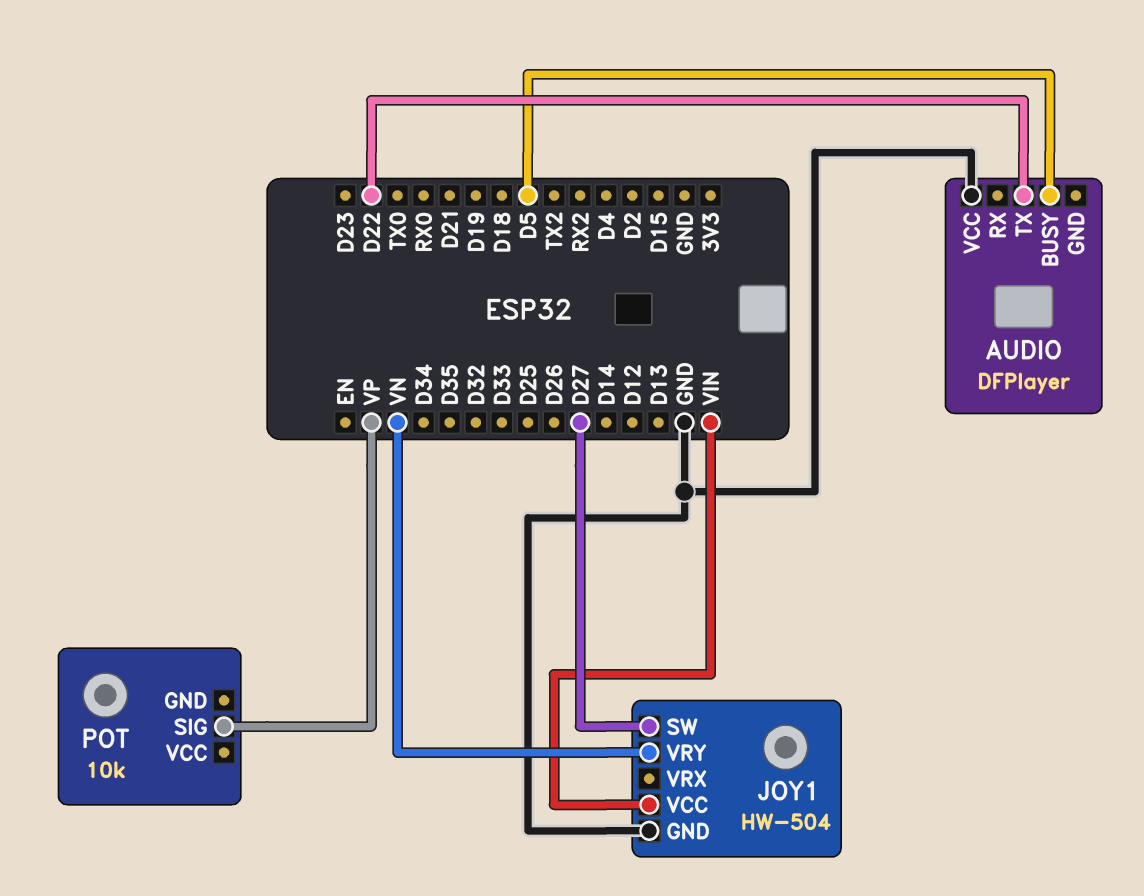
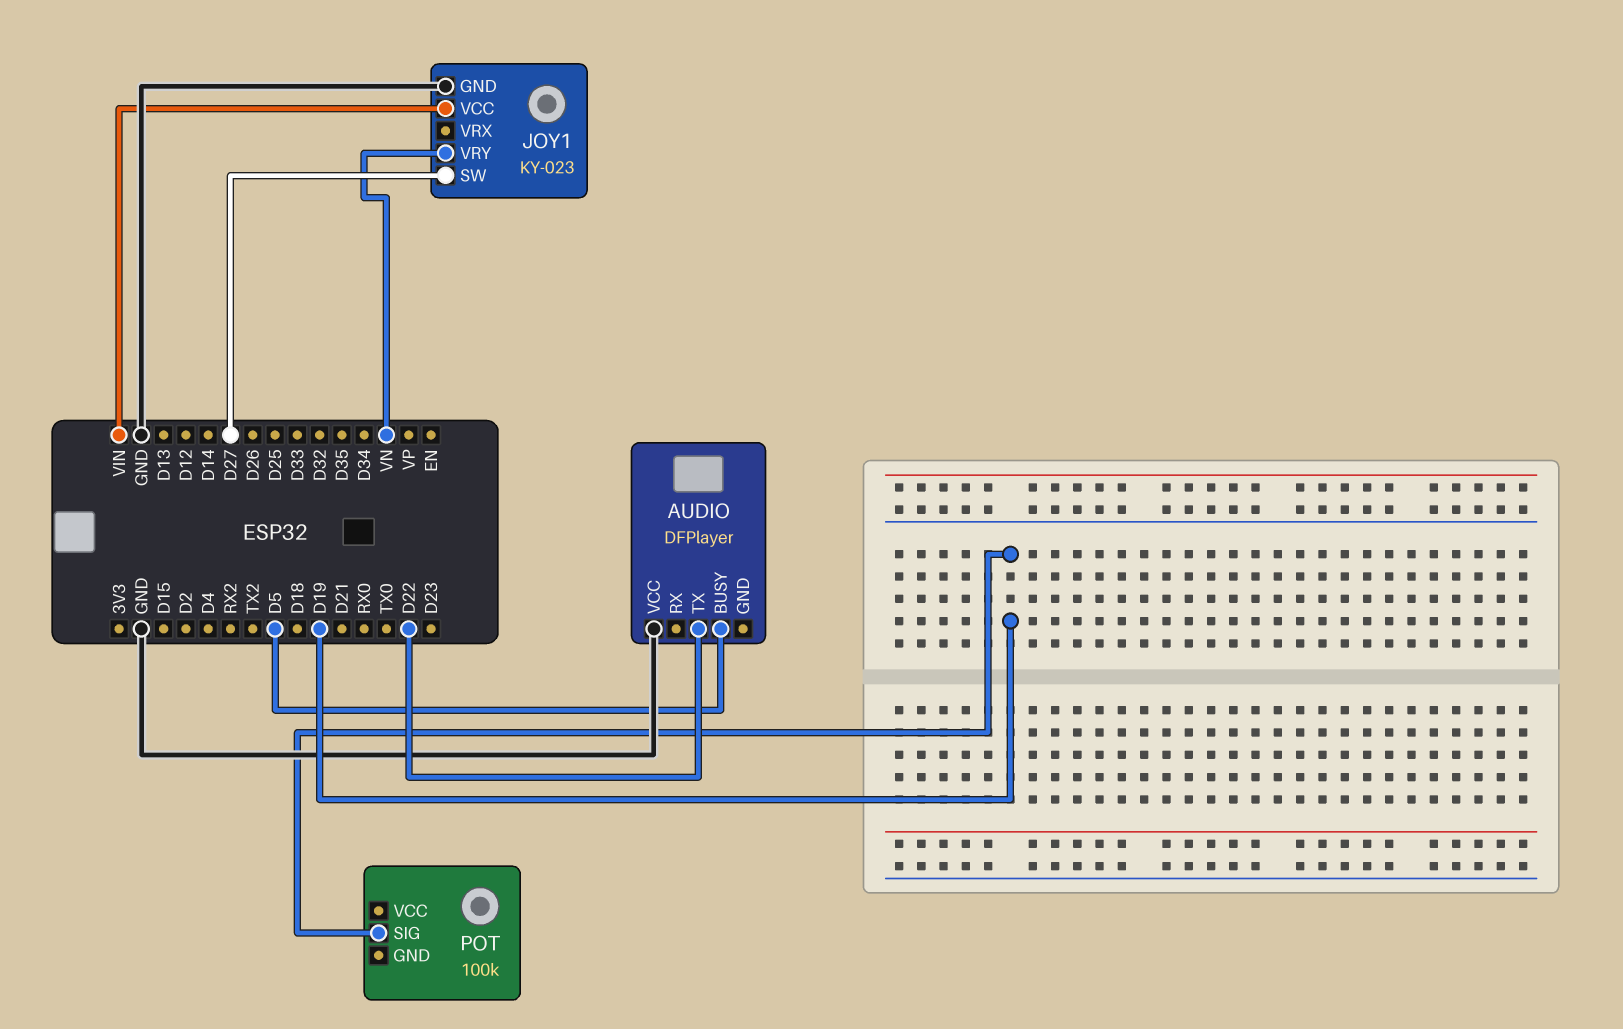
JOY1: HW-504 -> KY-023
POT: 10k -> 100k
POT pin SIG: VP -> D19

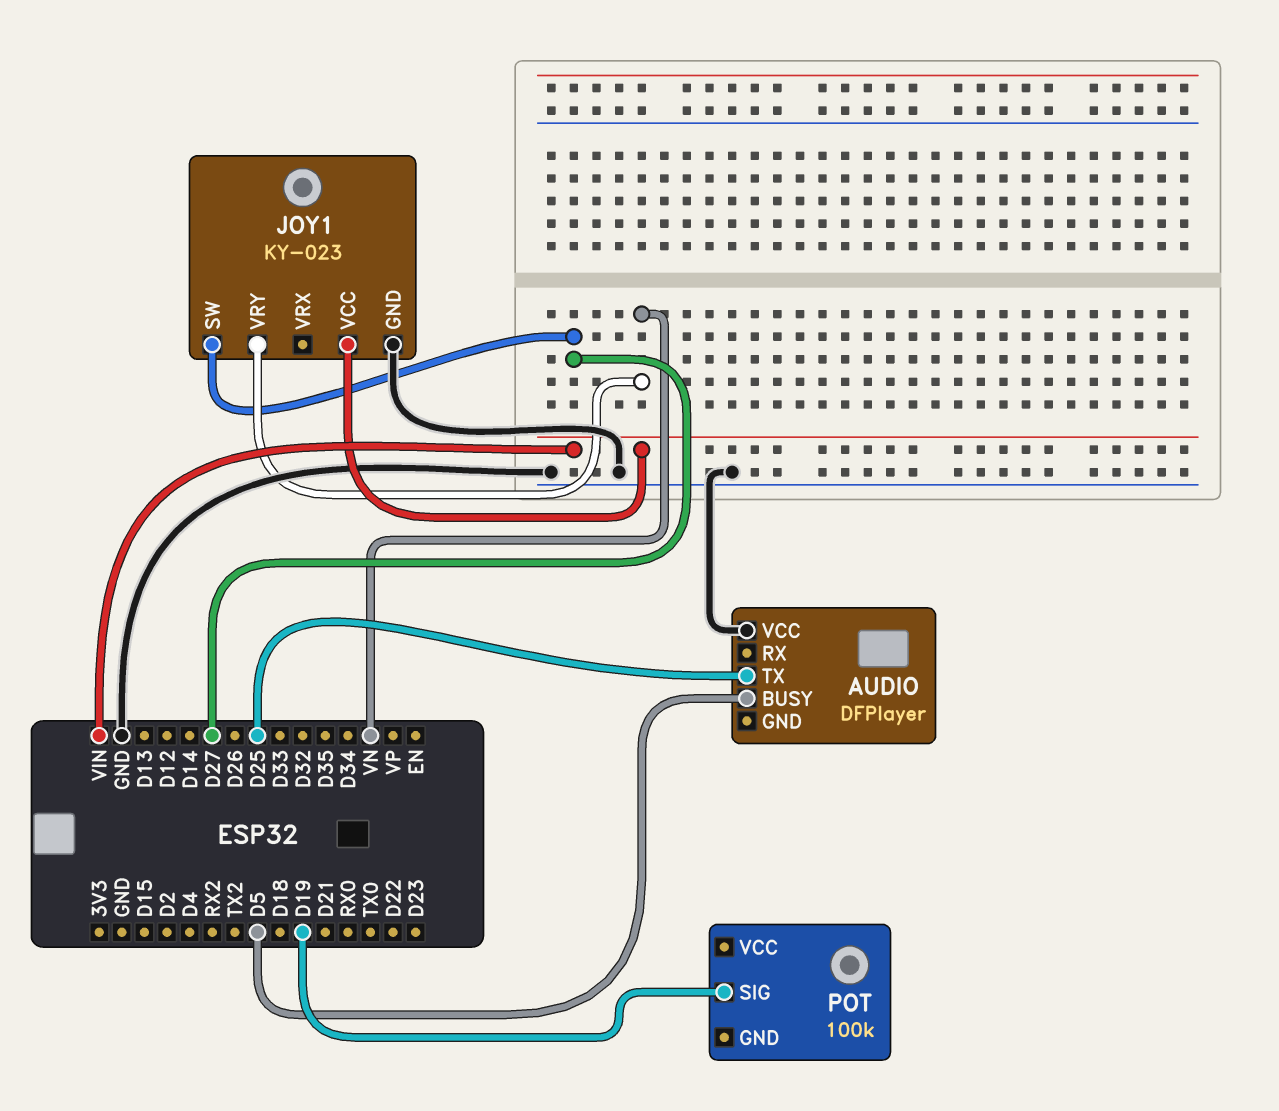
AUDIO pin TX: D22 -> D25

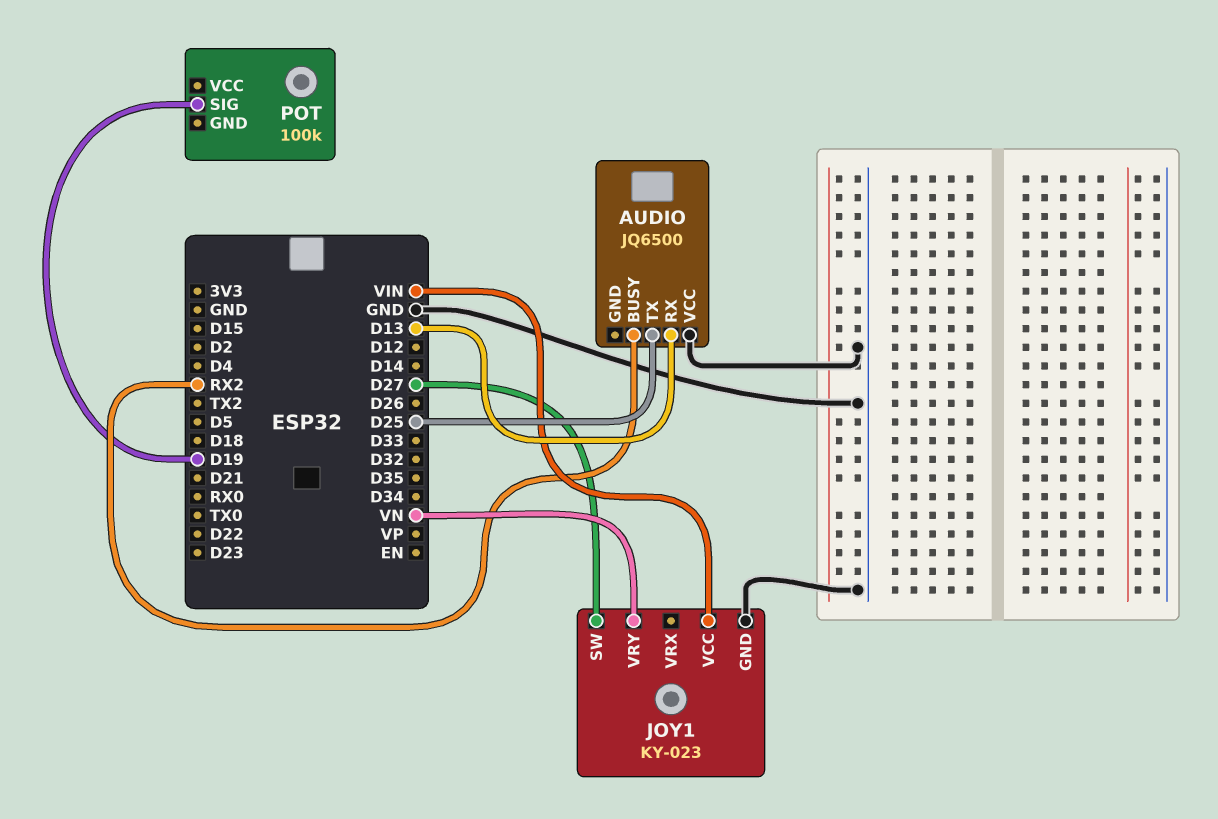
AUDIO: DFPlayer -> JQ6500
AUDIO pin BUSY: D5 -> RX2
AUDIO pin RX: none -> D13

